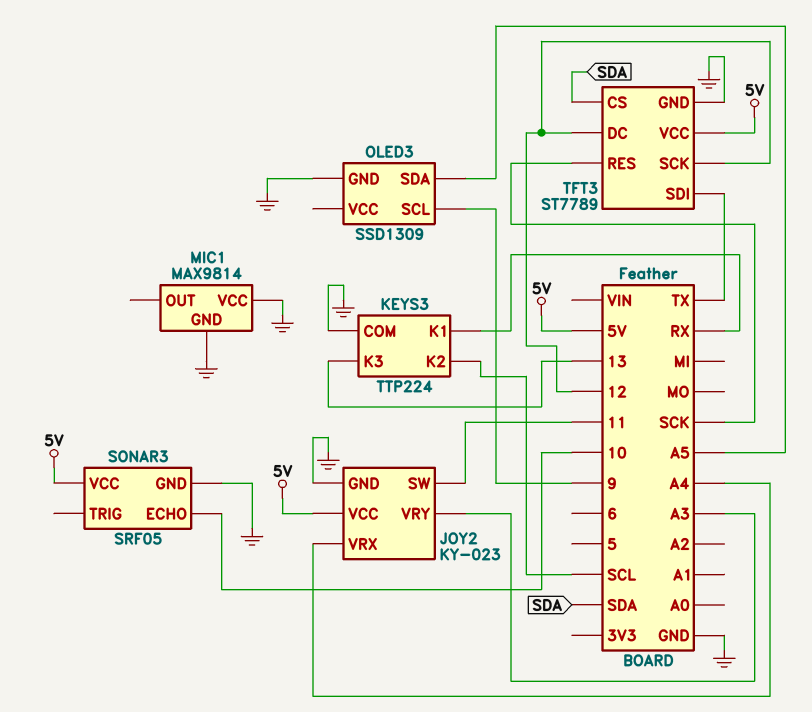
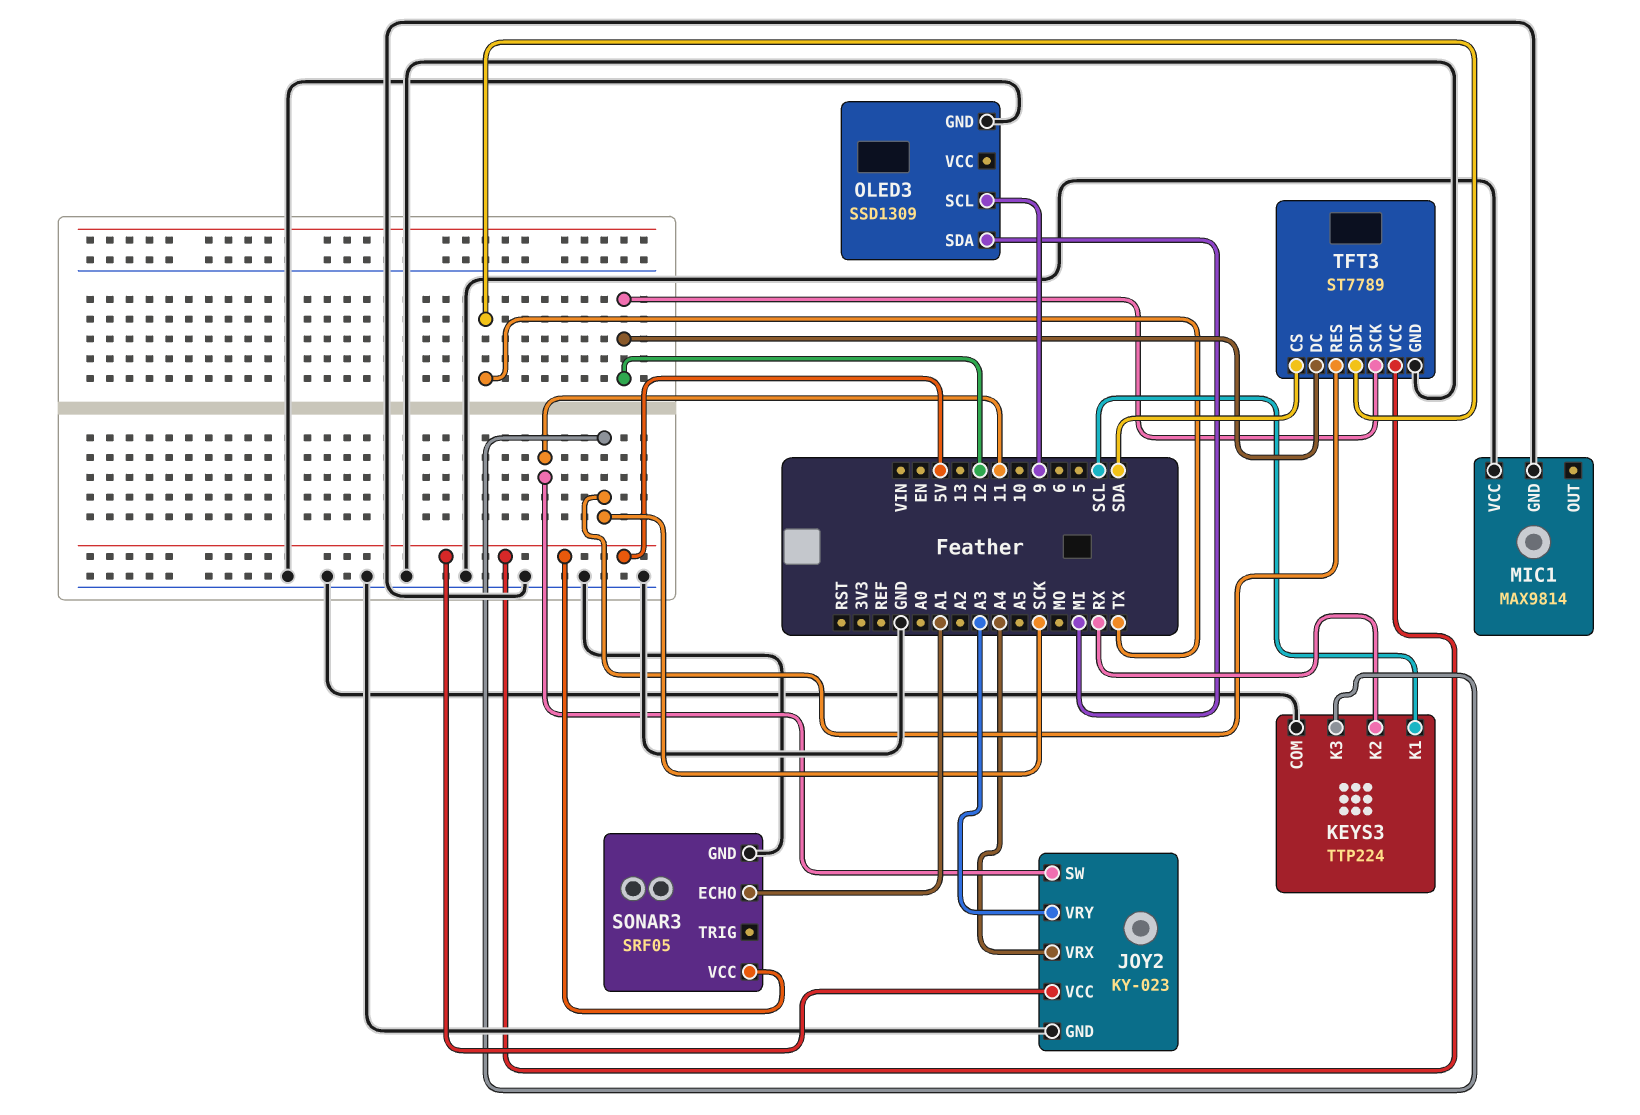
KEYS3 pin K1: RX -> SCL
KEYS3 pin K2: SCL -> RX
KEYS3 pin K3: 13 -> SCK
OLED3 pin SDA: A5 -> MI
SONAR3 pin ECHO: 10 -> A1

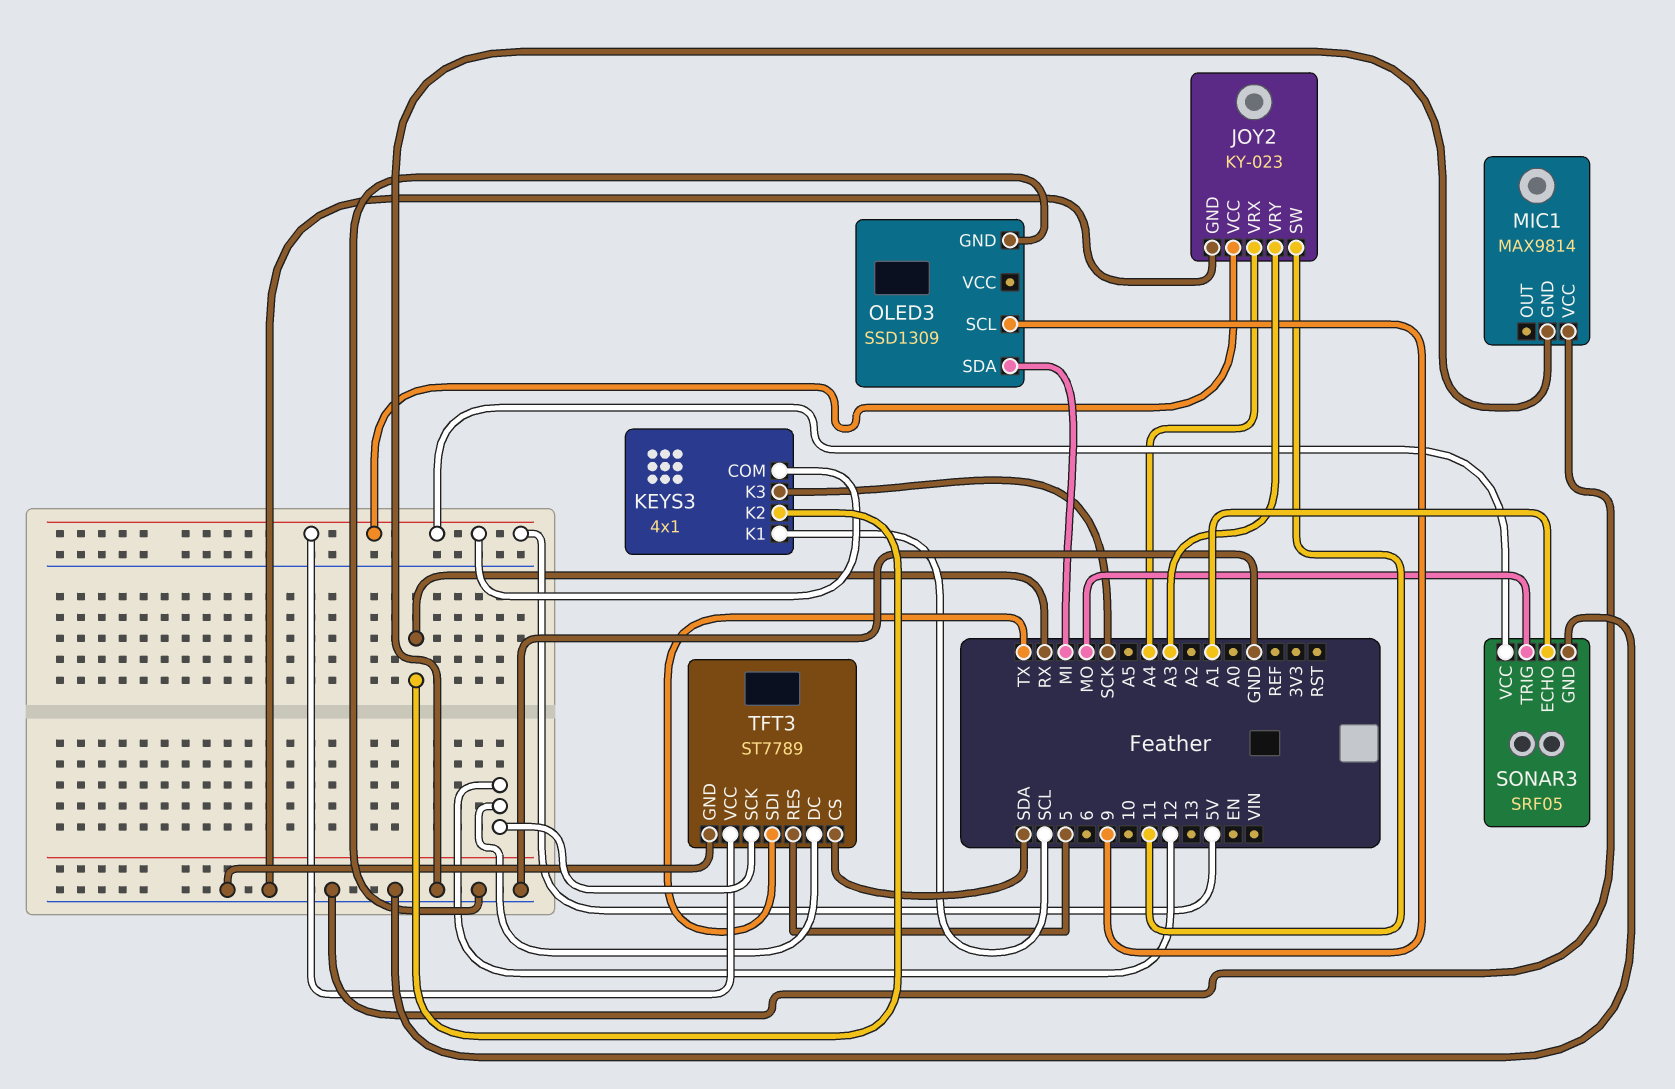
KEYS3: TTP224 -> 4x1
KEYS3 pin COM: GND -> 5V
SONAR3 pin TRIG: none -> MO
TFT3 pin RES: SCK -> 5

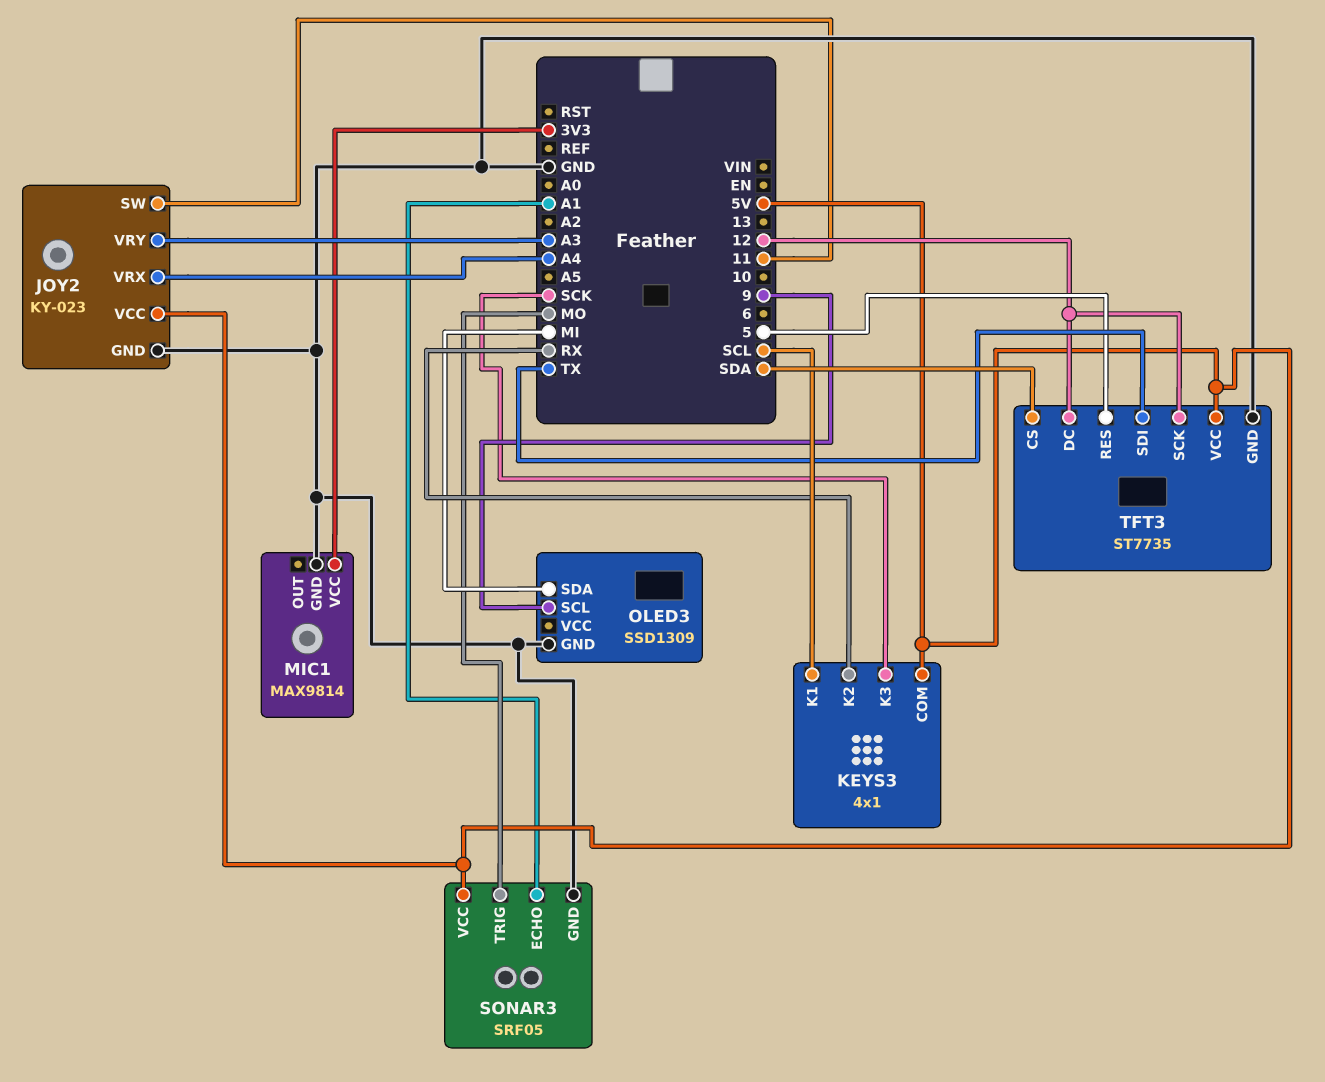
MIC1 pin VCC: GND -> 3V3
TFT3: ST7789 -> ST7735

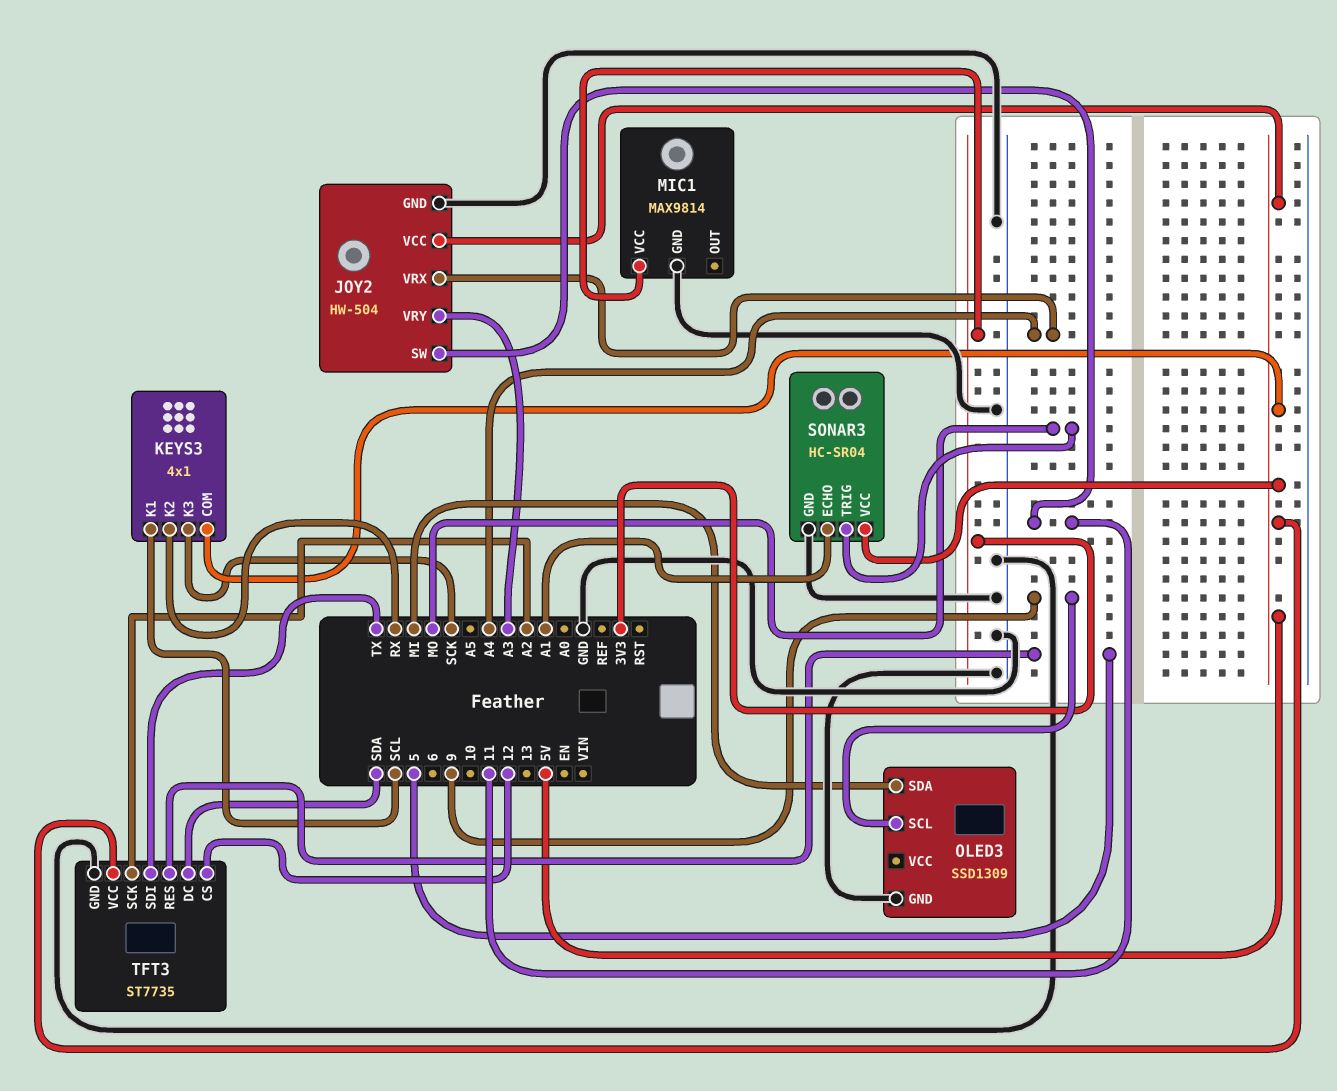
JOY2: KY-023 -> HW-504
SONAR3: SRF05 -> HC-SR04
TFT3 pin CS: SDA -> 12
TFT3 pin DC: 12 -> SDA
TFT3 pin SCK: 12 -> A2

